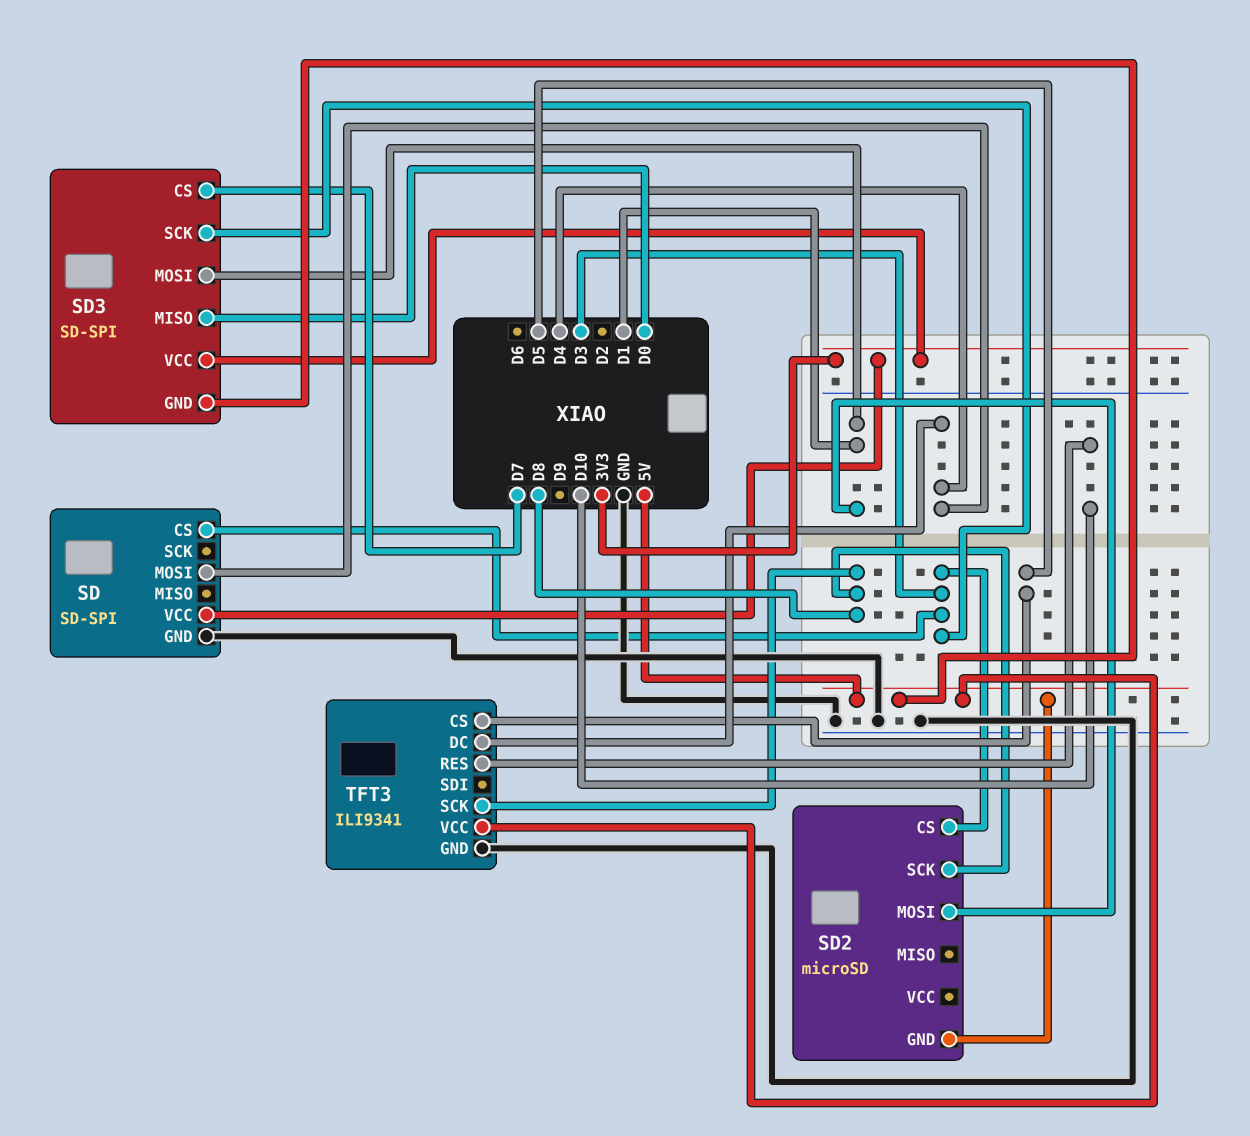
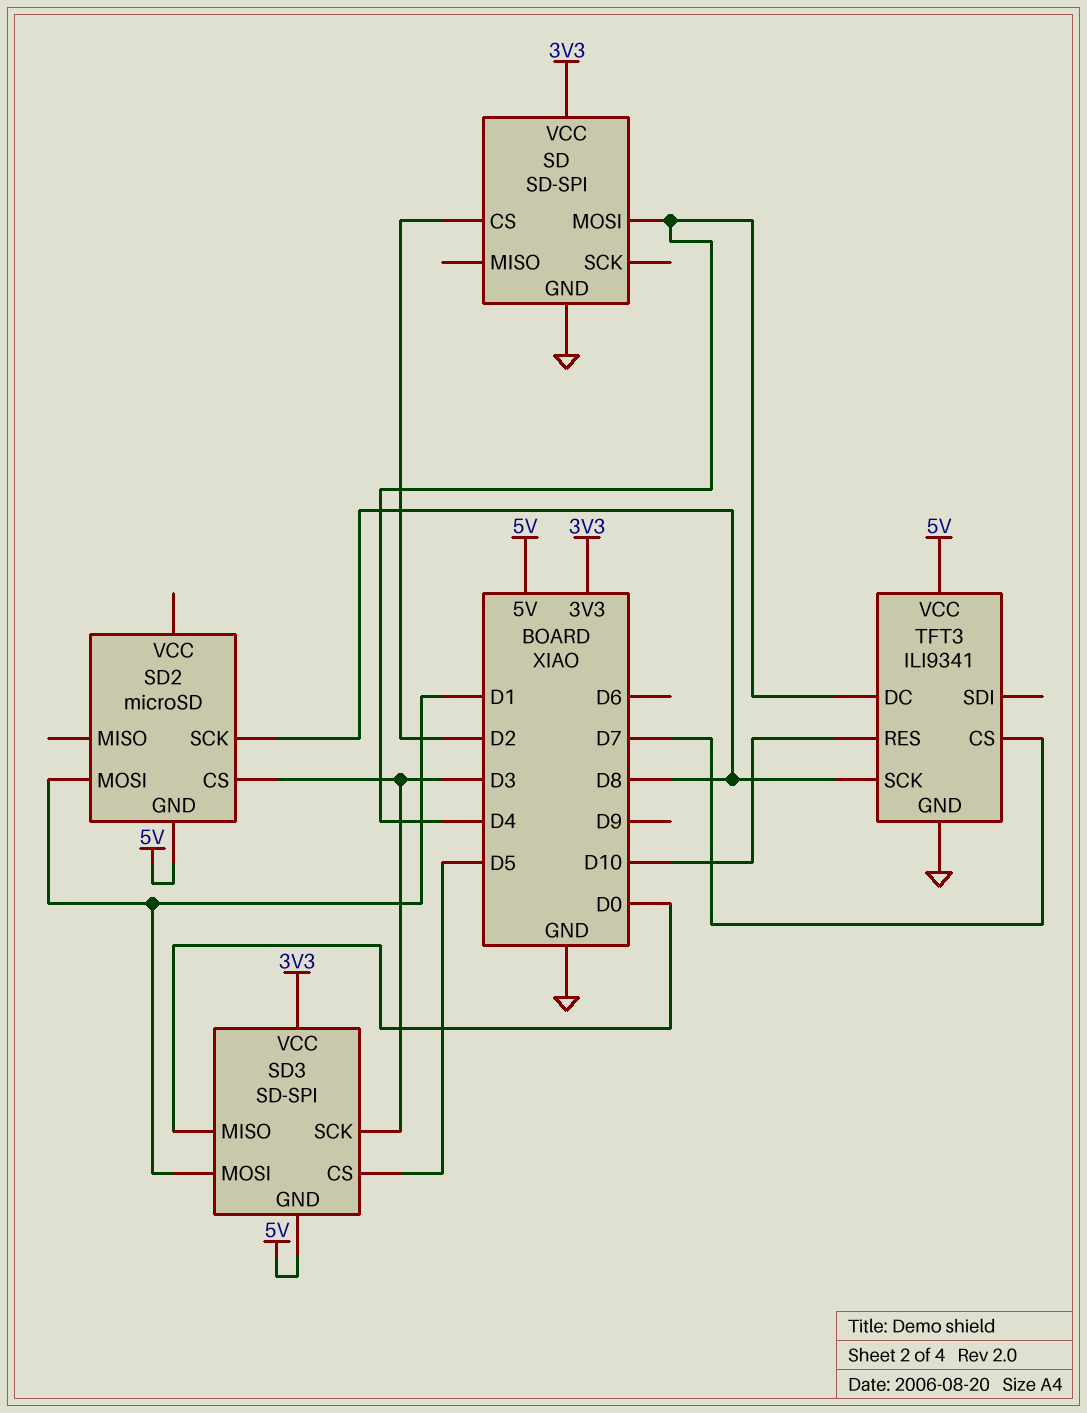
SD pin CS: D3 -> D2
SD3 pin CS: D7 -> D5
TFT3 pin CS: D5 -> D7

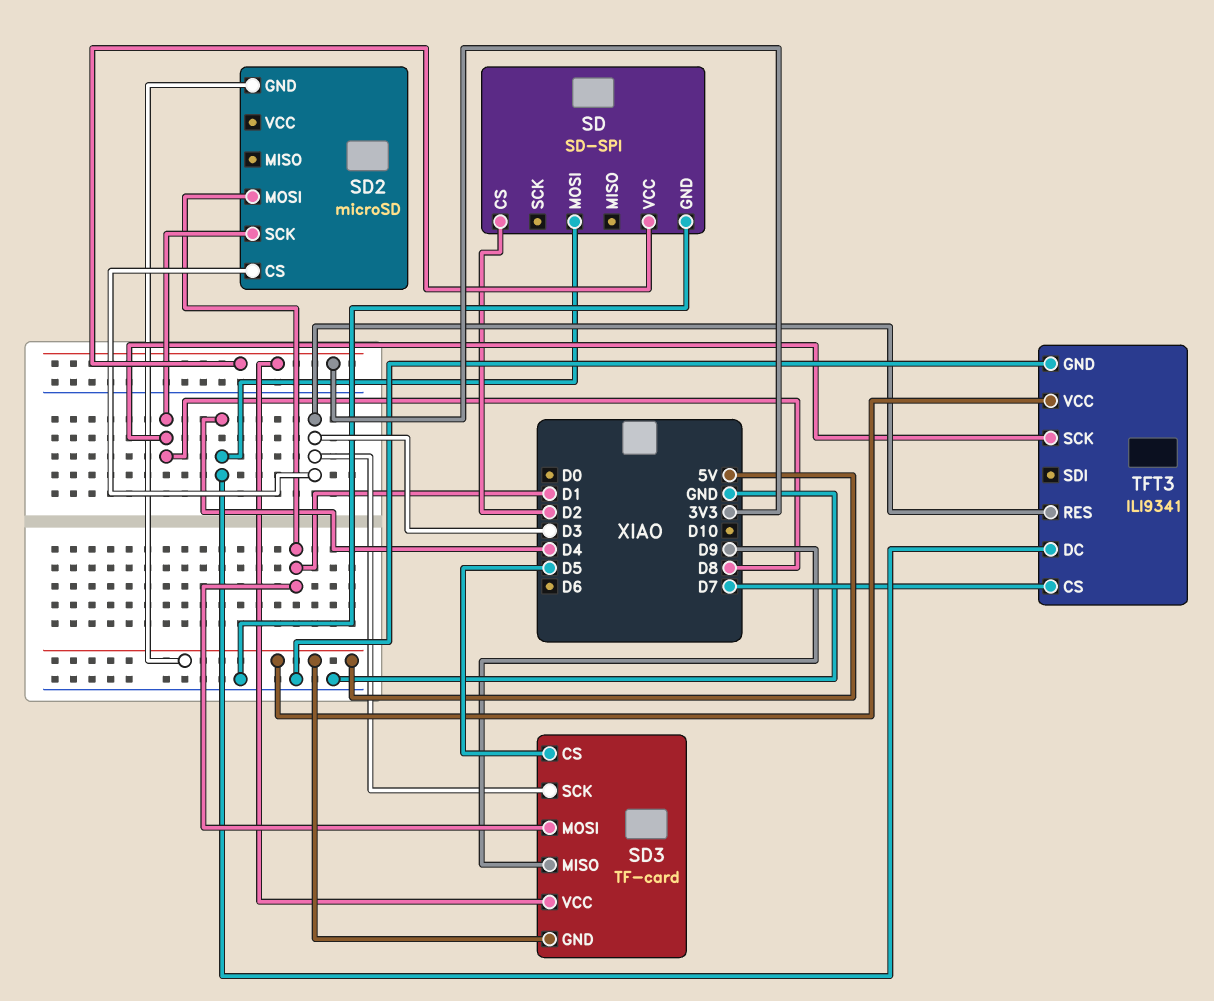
SD3: SD-SPI -> TF-card
SD3 pin MISO: D0 -> D9
TFT3 pin RES: D10 -> D3

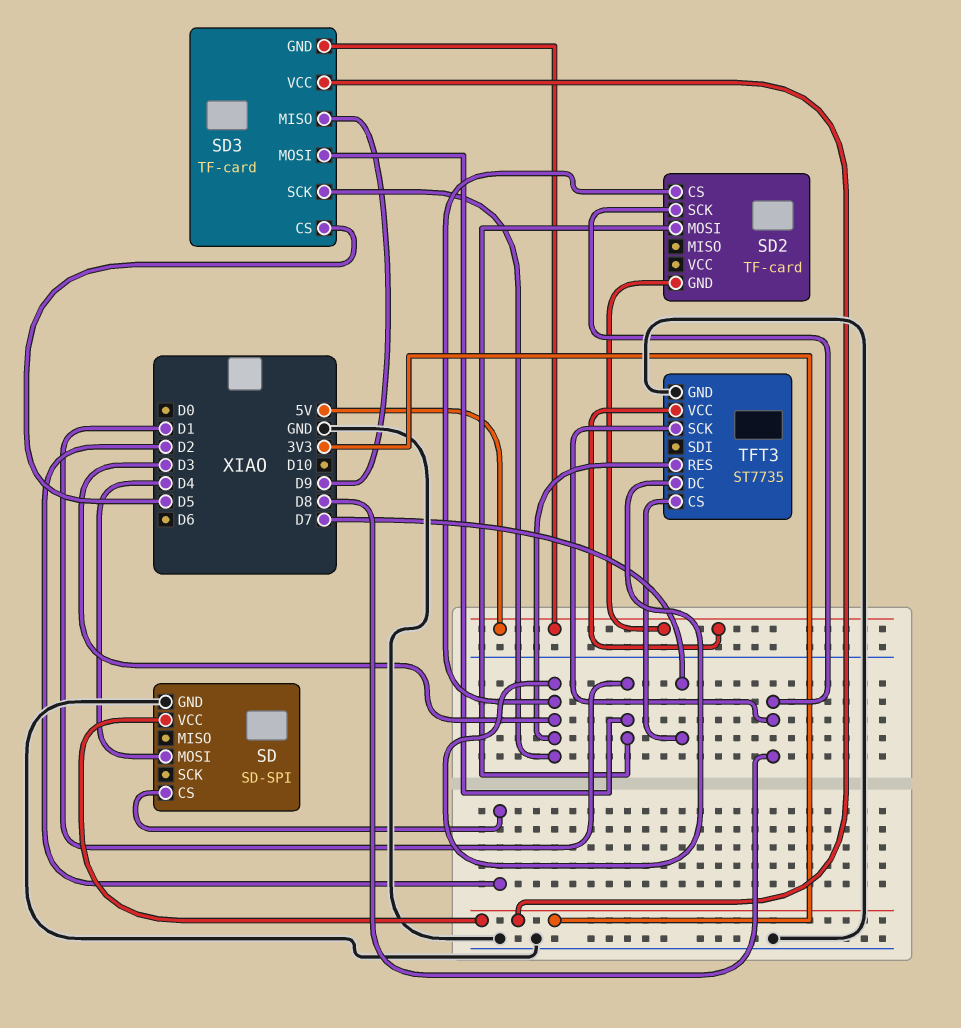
SD2: microSD -> TF-card
TFT3: ILI9341 -> ST7735
TFT3 pin DC: D4 -> D3

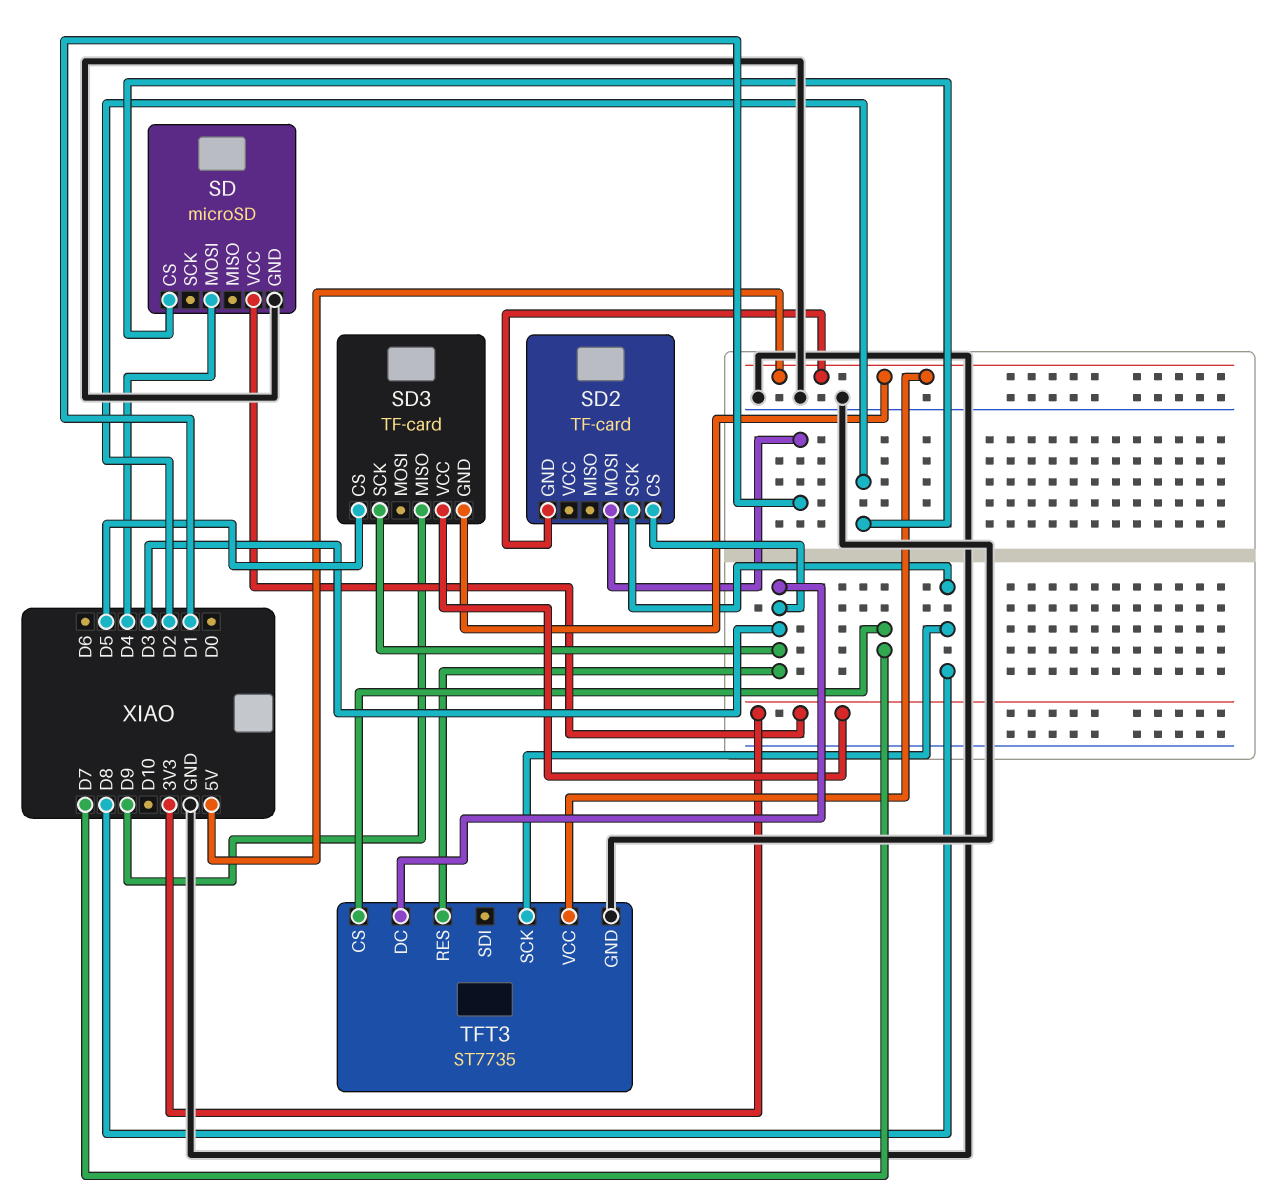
SD: SD-SPI -> microSD
SD3 pin MOSI: D1 -> none

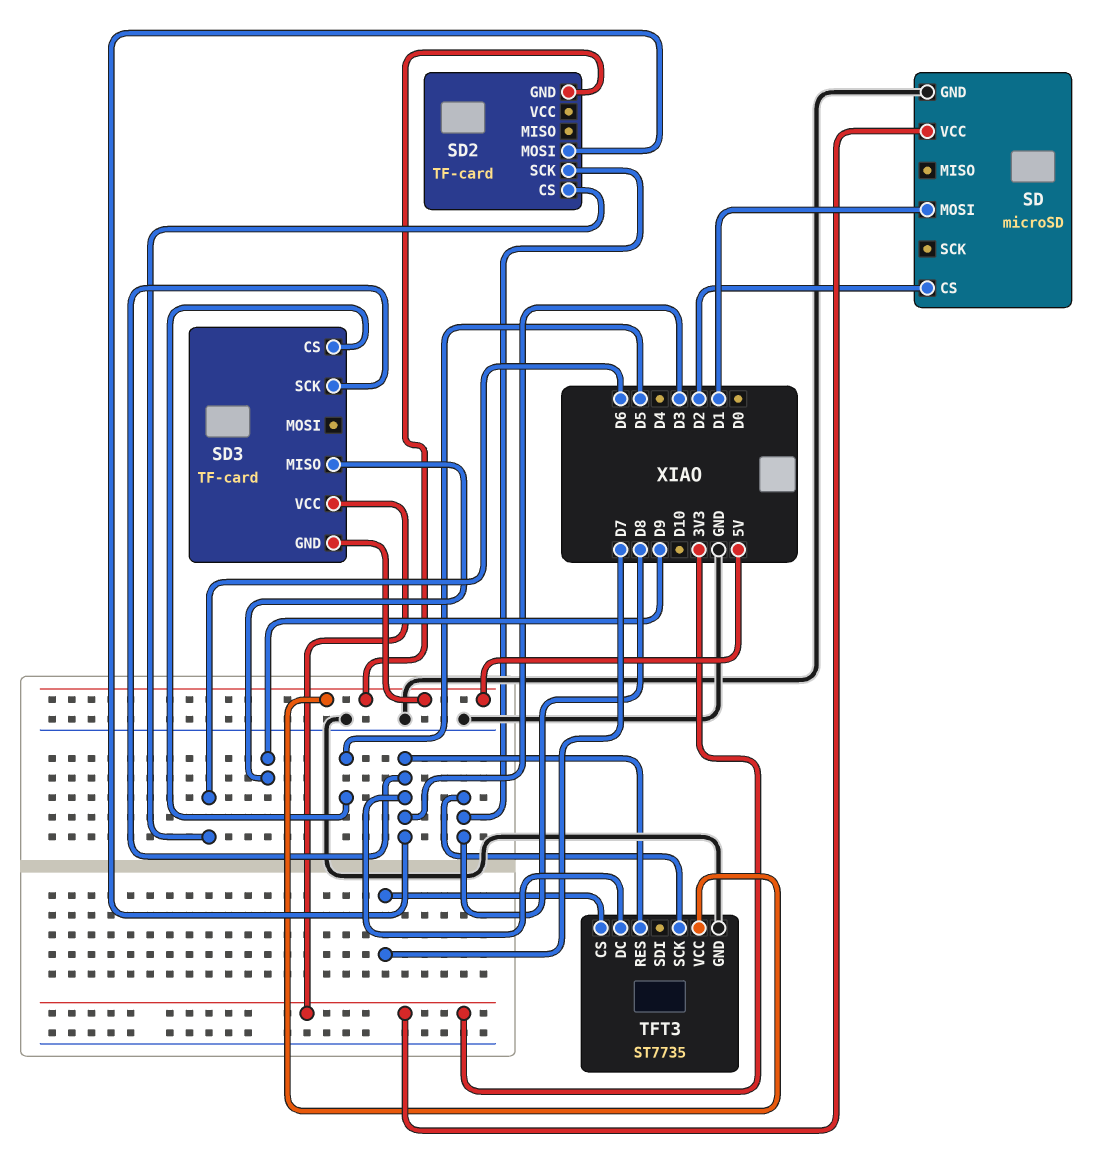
SD pin MOSI: D4 -> D1
SD2 pin CS: D3 -> D6
SD2 pin MOSI: D1 -> D3

